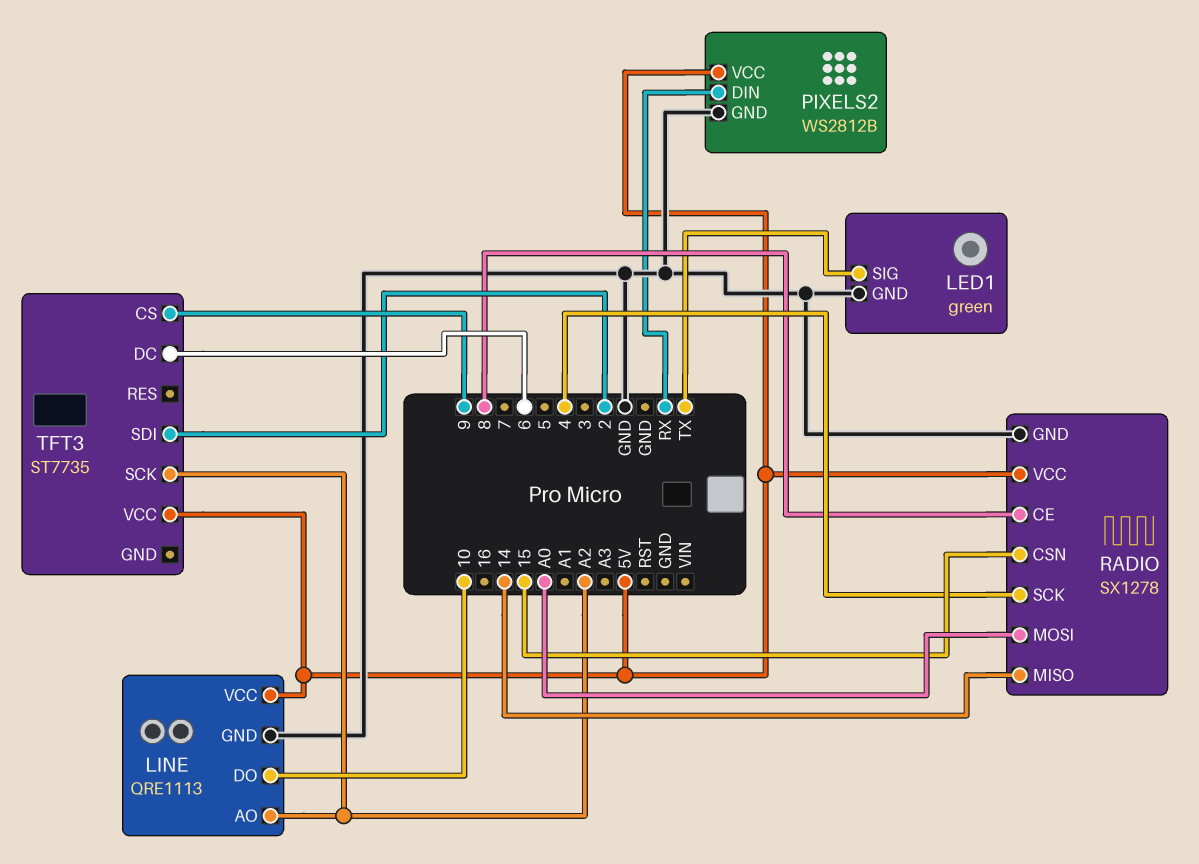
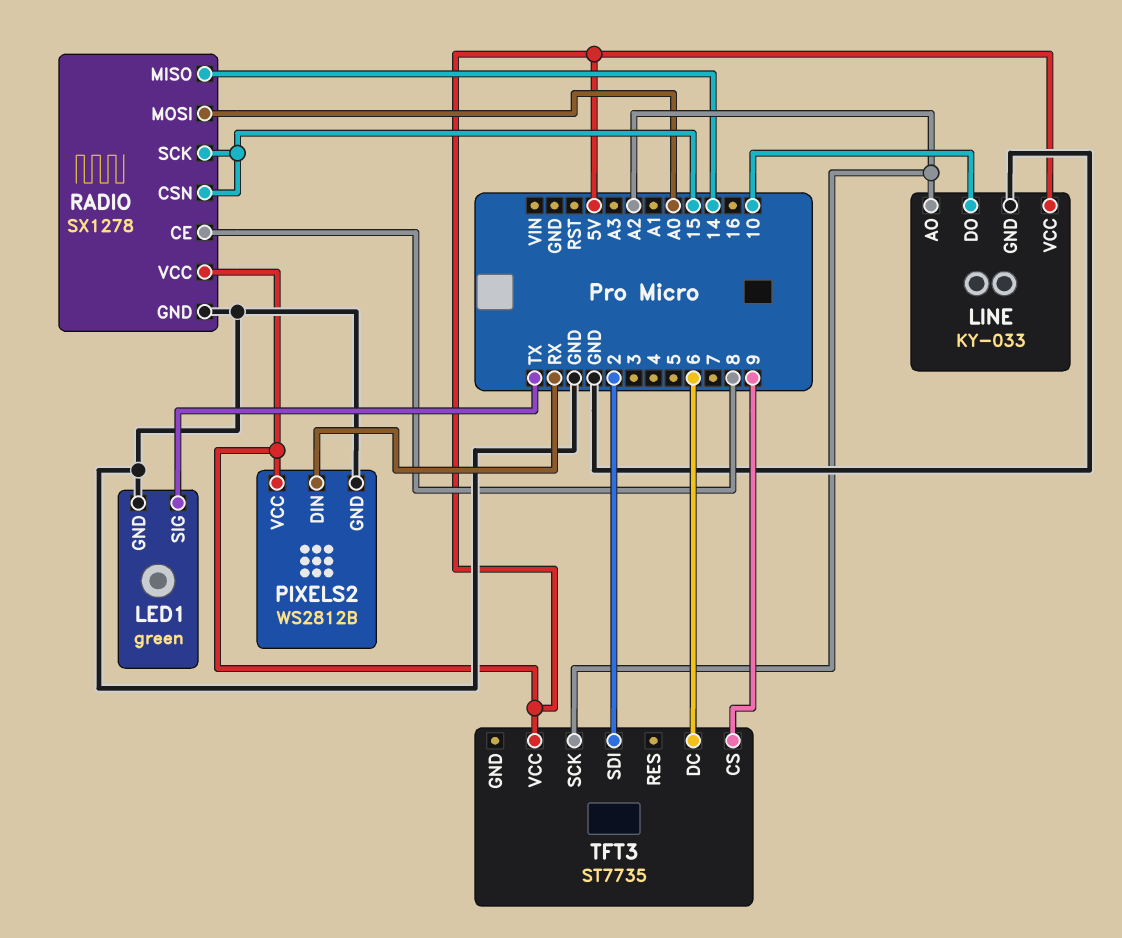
LINE: QRE1113 -> KY-033
RADIO pin SCK: 4 -> 15

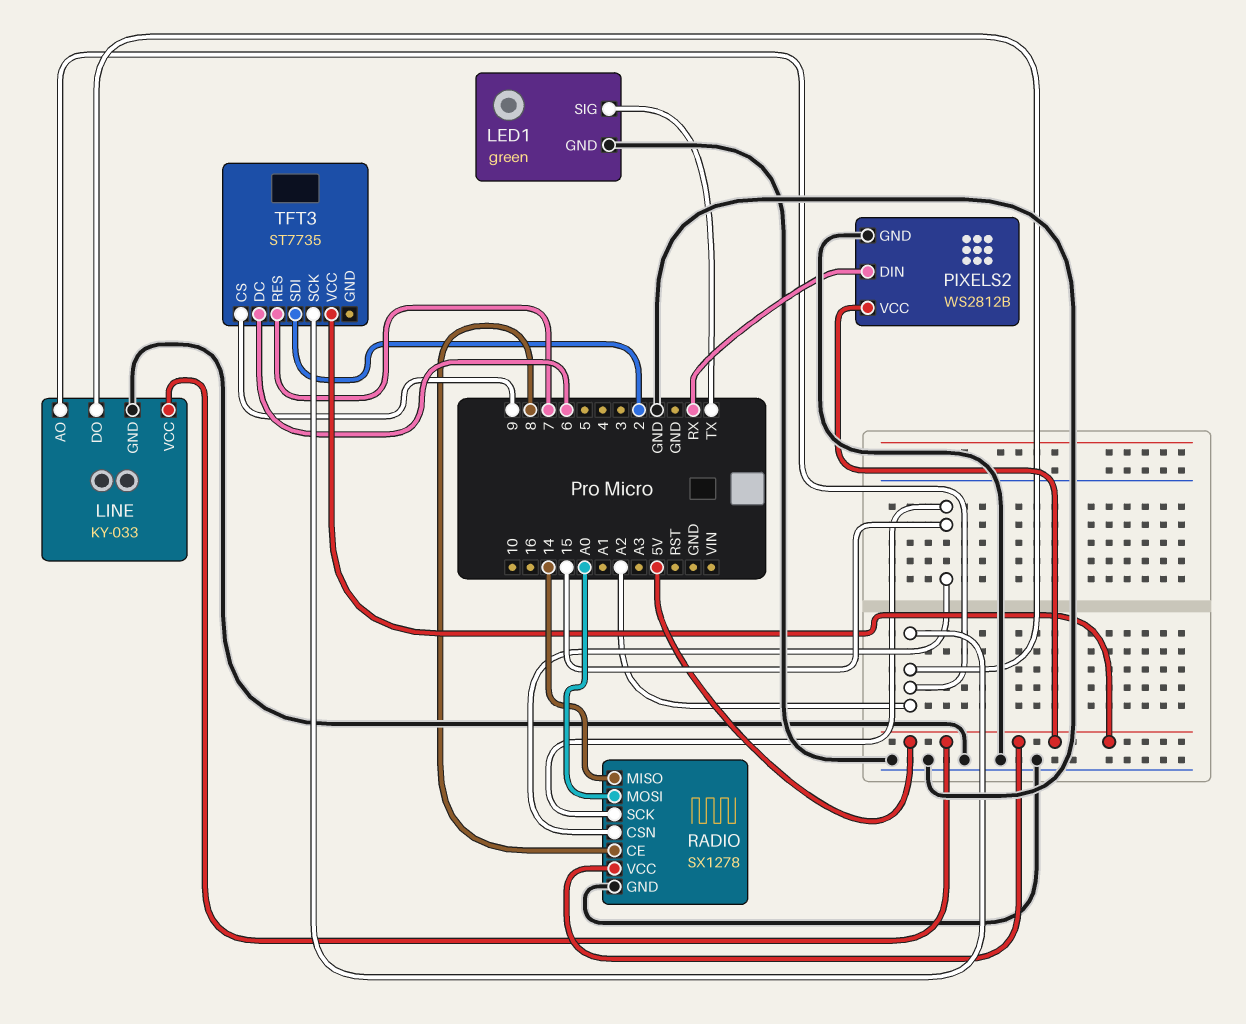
LINE pin DO: 10 -> A2
TFT3 pin RES: none -> 7

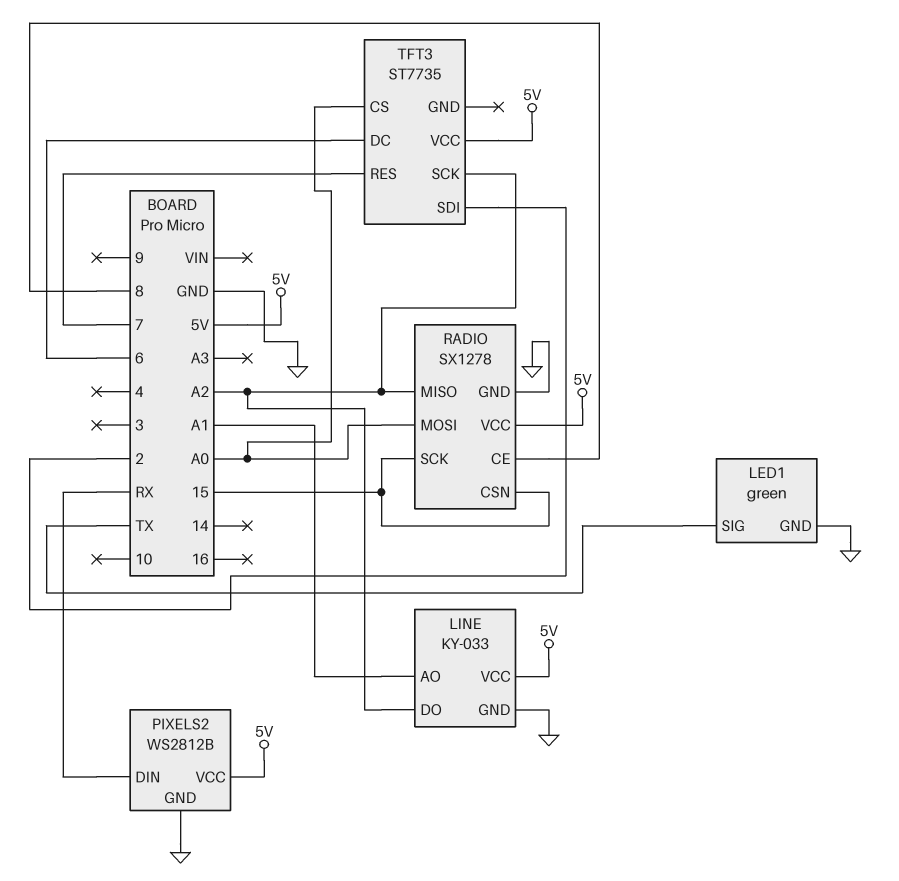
LINE pin AO: A2 -> A1
RADIO pin MISO: 14 -> A2
TFT3 pin CS: 9 -> A0

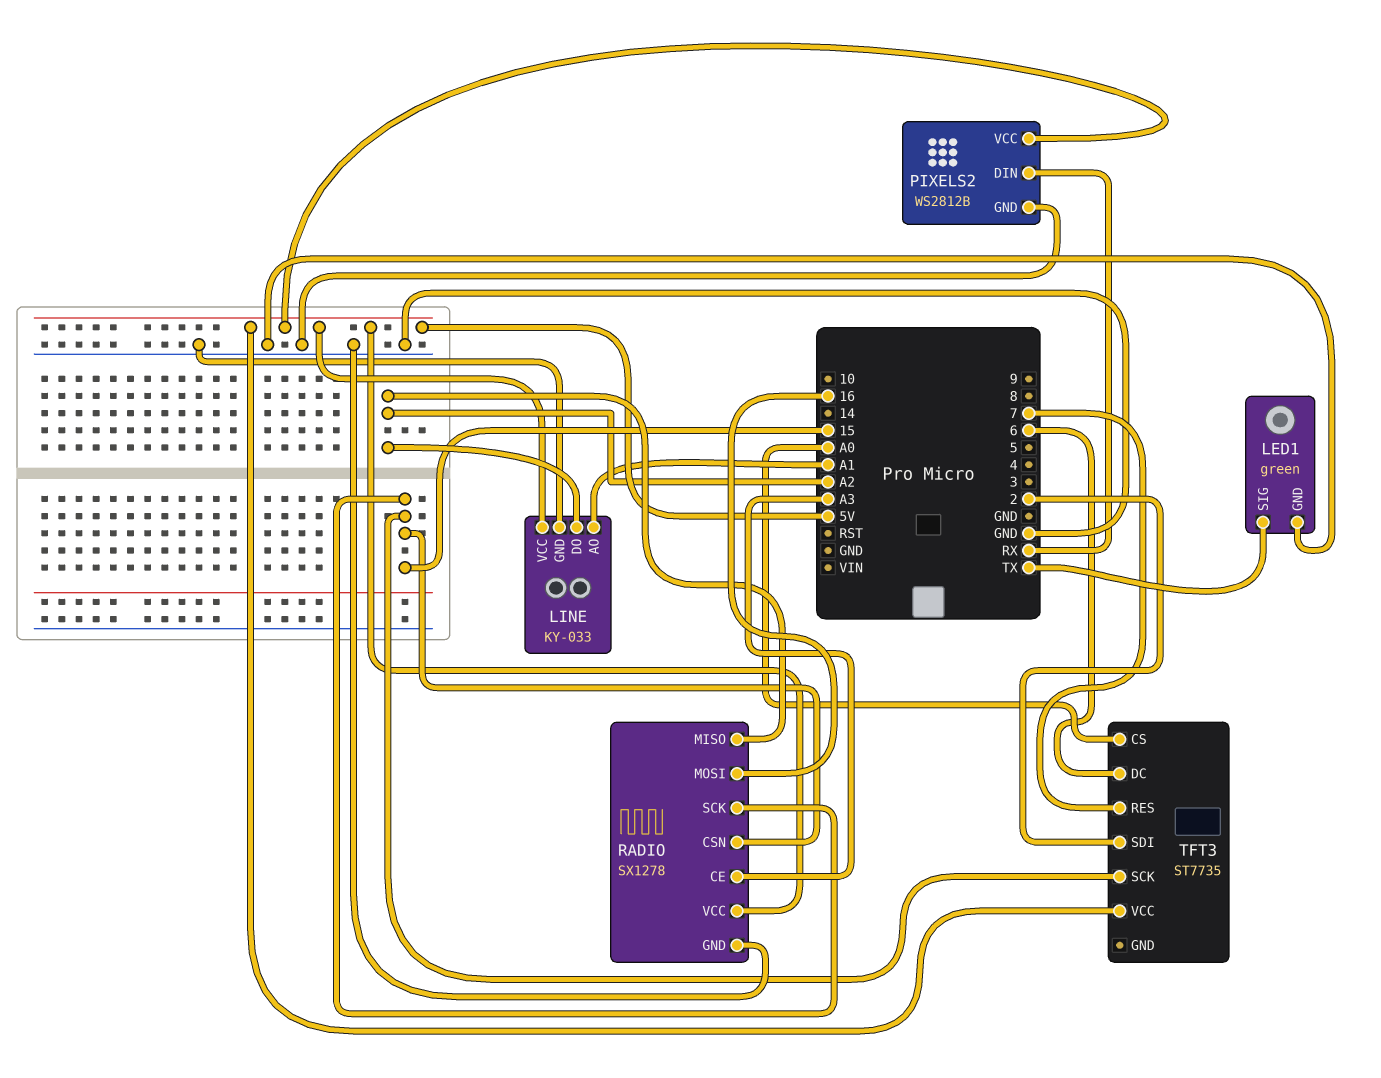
RADIO pin CE: 8 -> A3
RADIO pin MOSI: A0 -> 16
TFT3 pin SCK: A2 -> 15

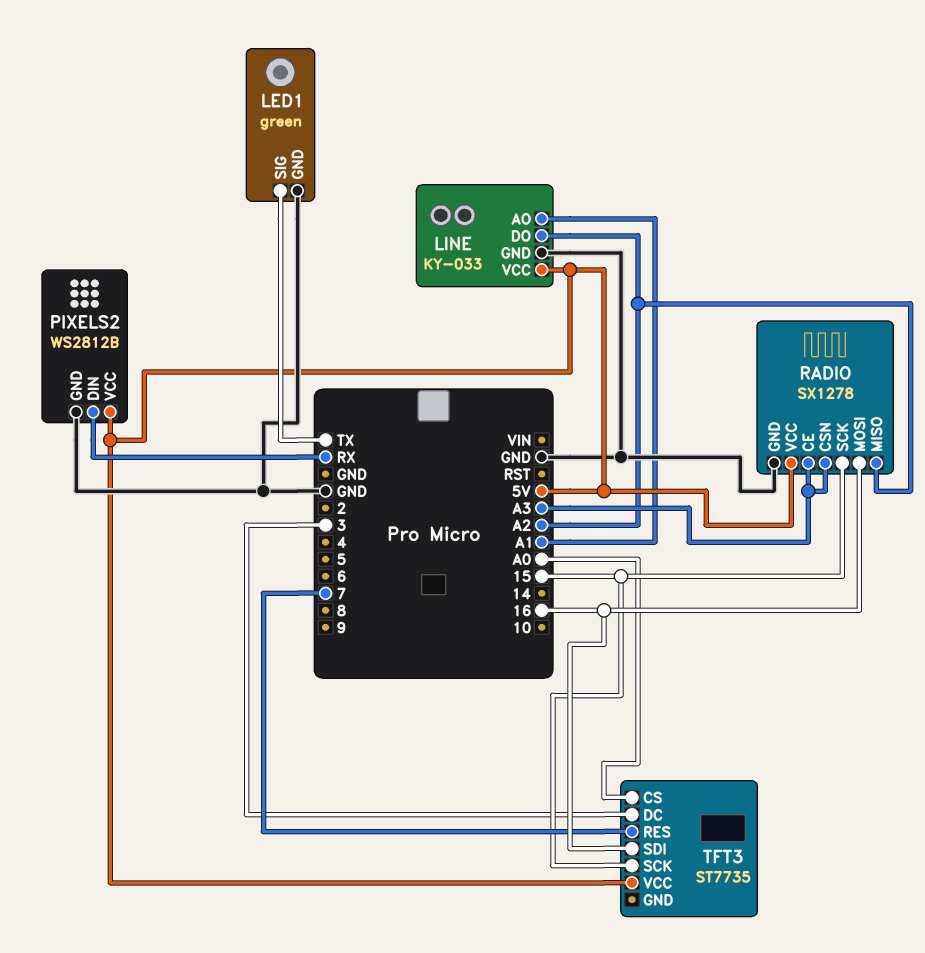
RADIO pin CSN: 15 -> A3
TFT3 pin DC: 6 -> 3
TFT3 pin SDI: 2 -> 16

